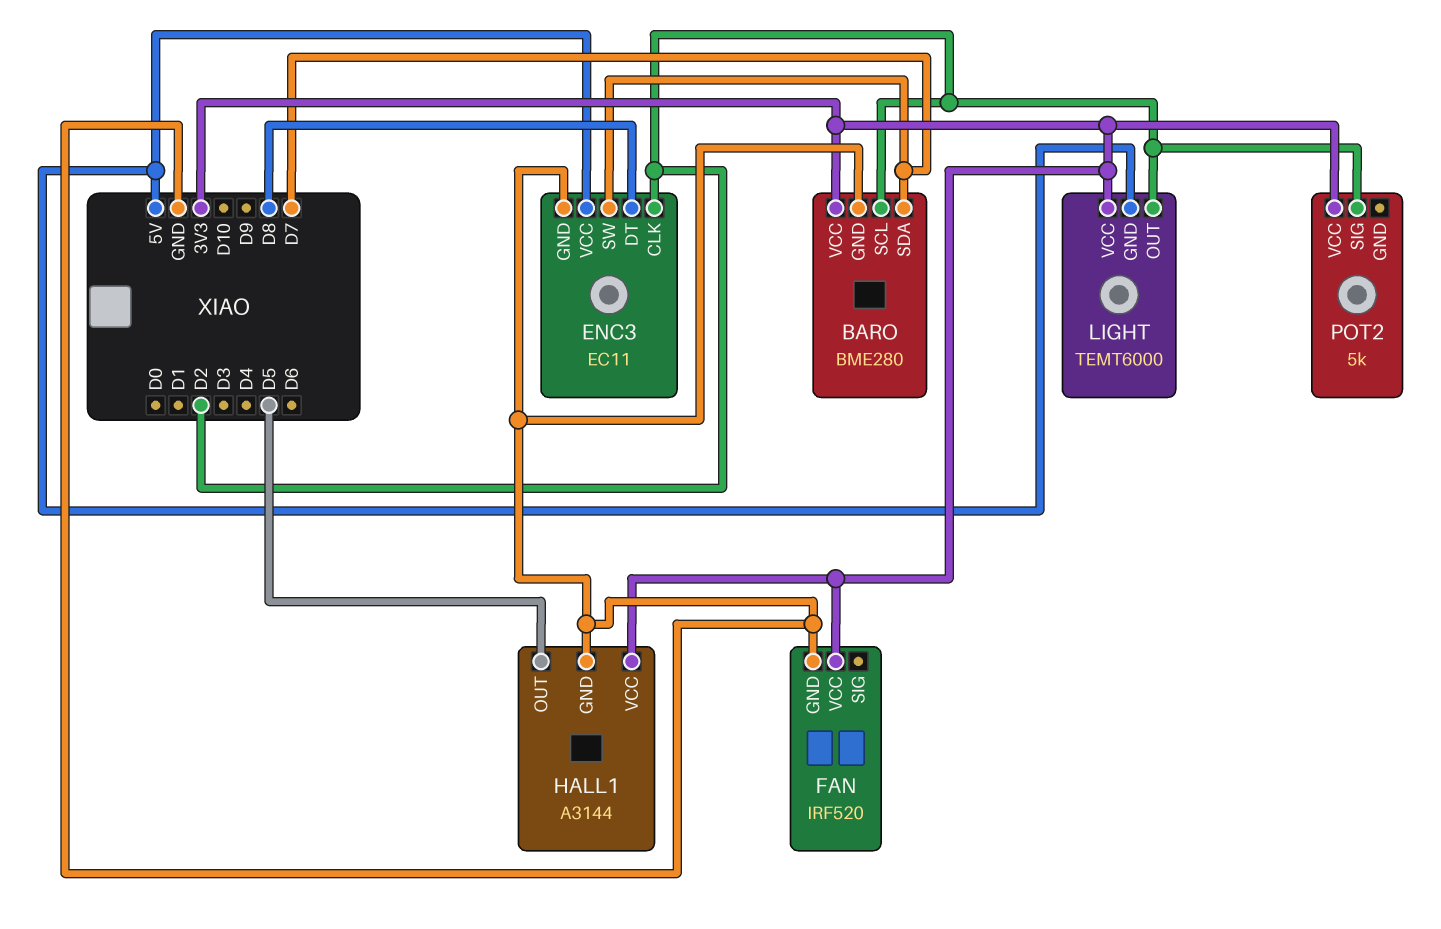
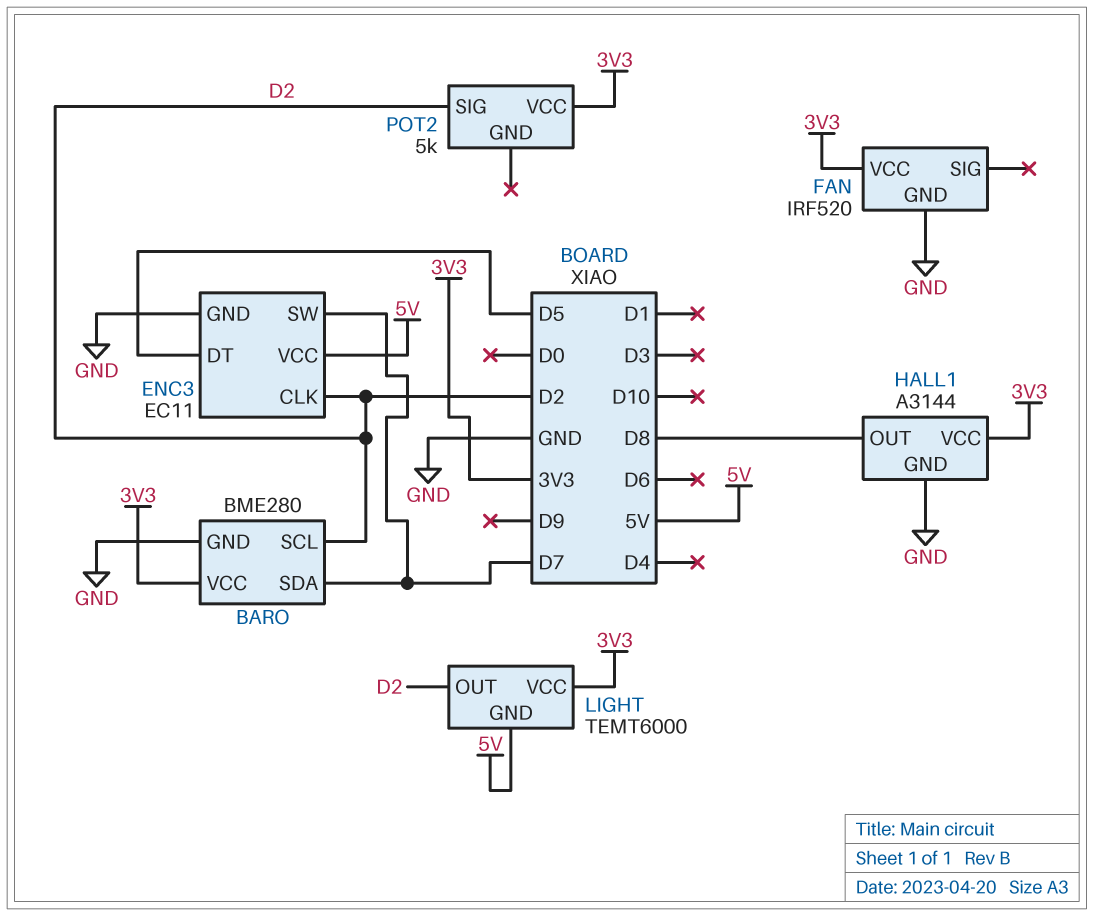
ENC3 pin DT: D8 -> D5
HALL1 pin OUT: D5 -> D8

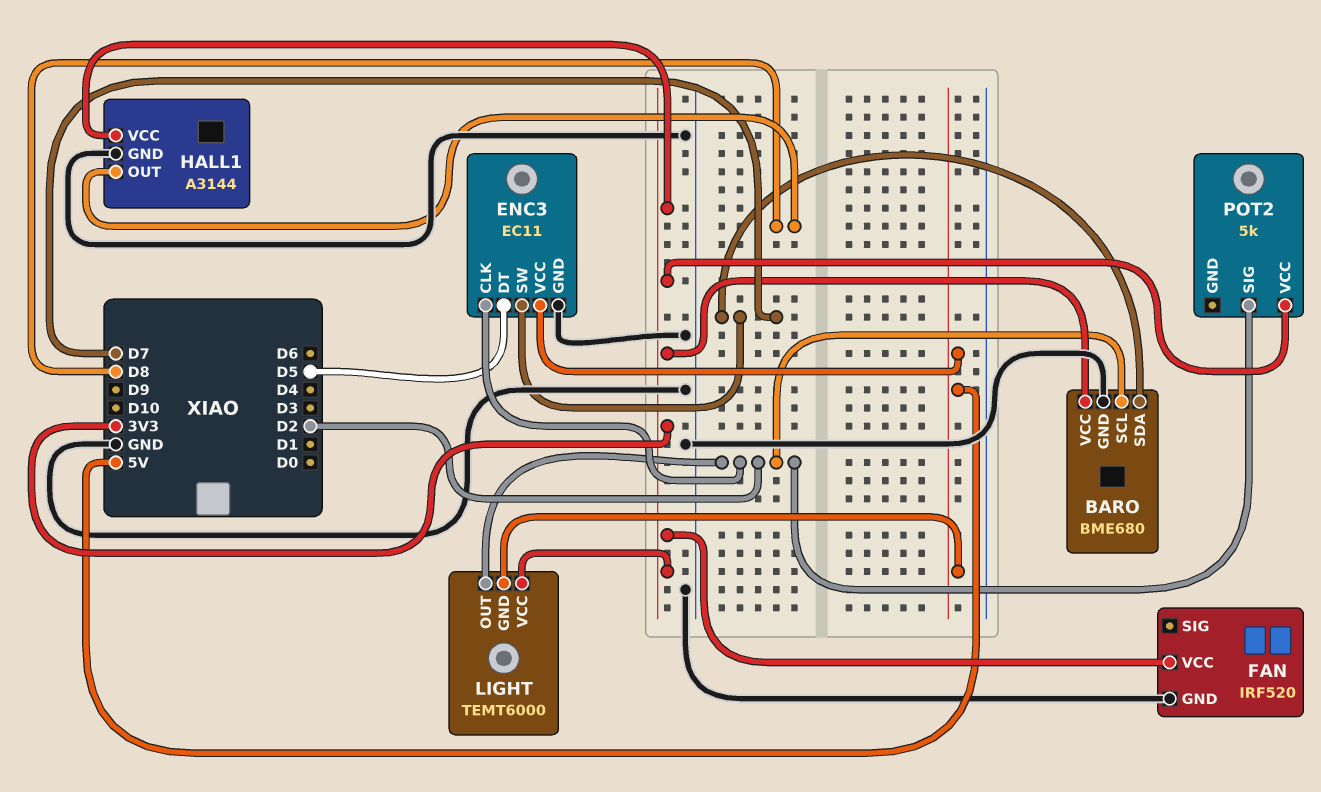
BARO: BME280 -> BME680

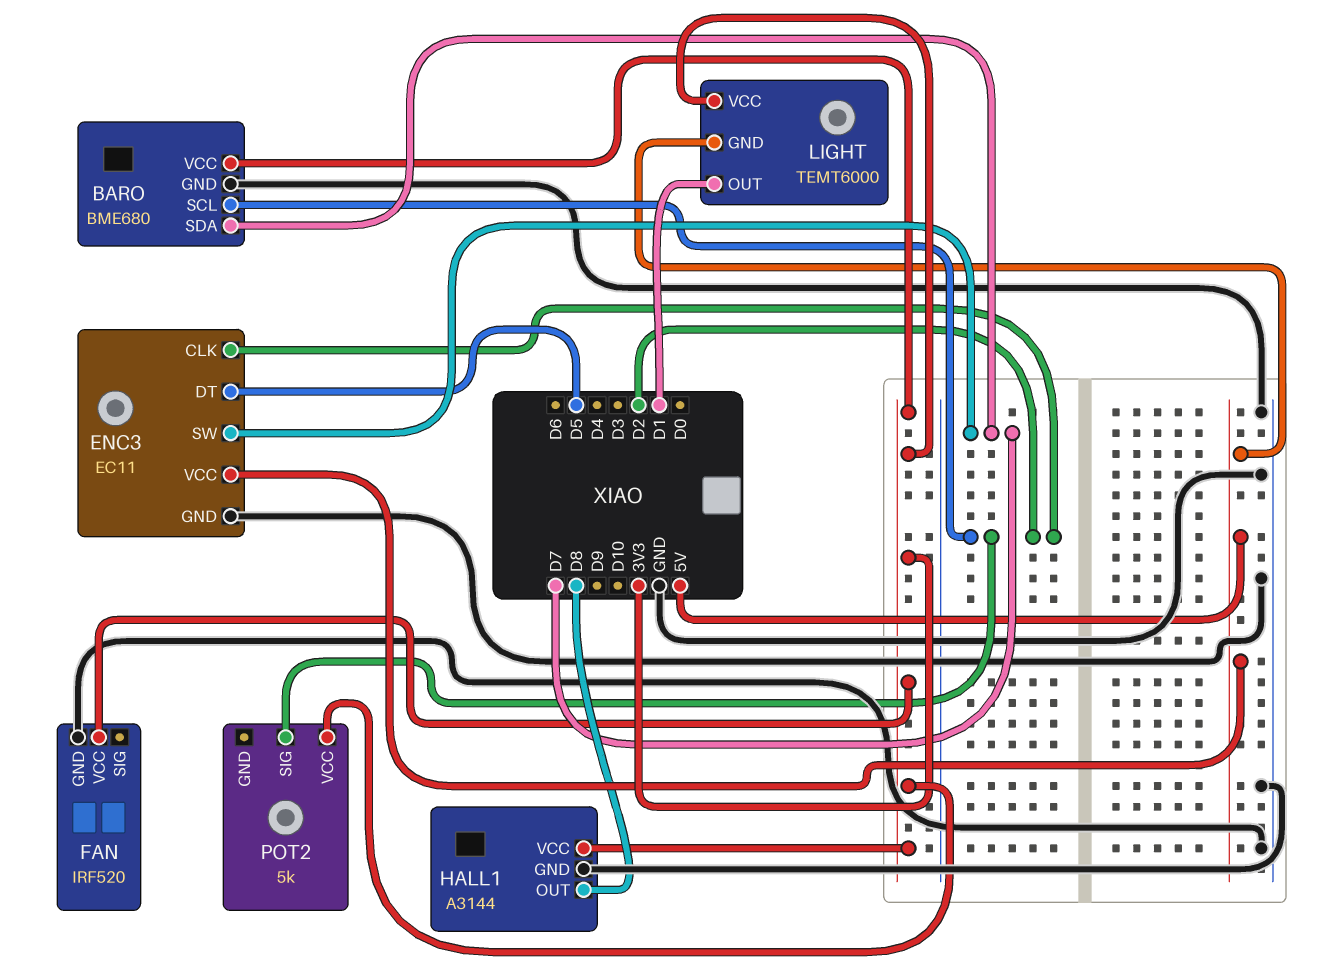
LIGHT pin OUT: D2 -> D1

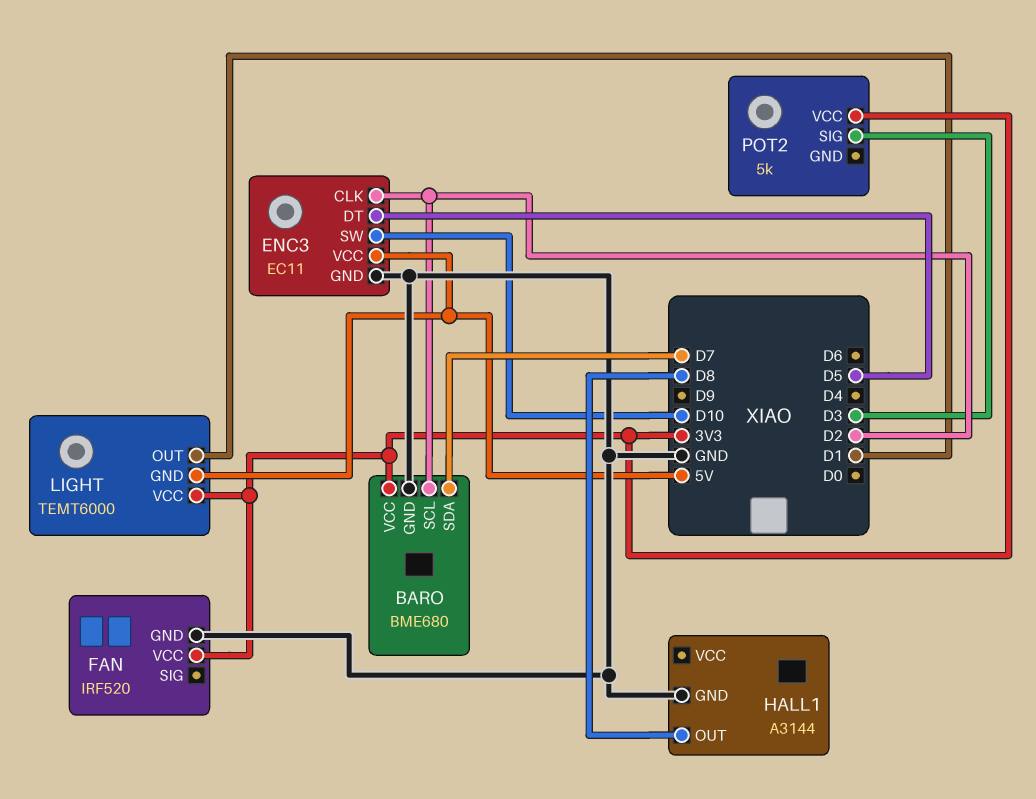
ENC3 pin SW: D7 -> D10
HALL1 pin VCC: 3V3 -> none
POT2 pin SIG: D2 -> D3

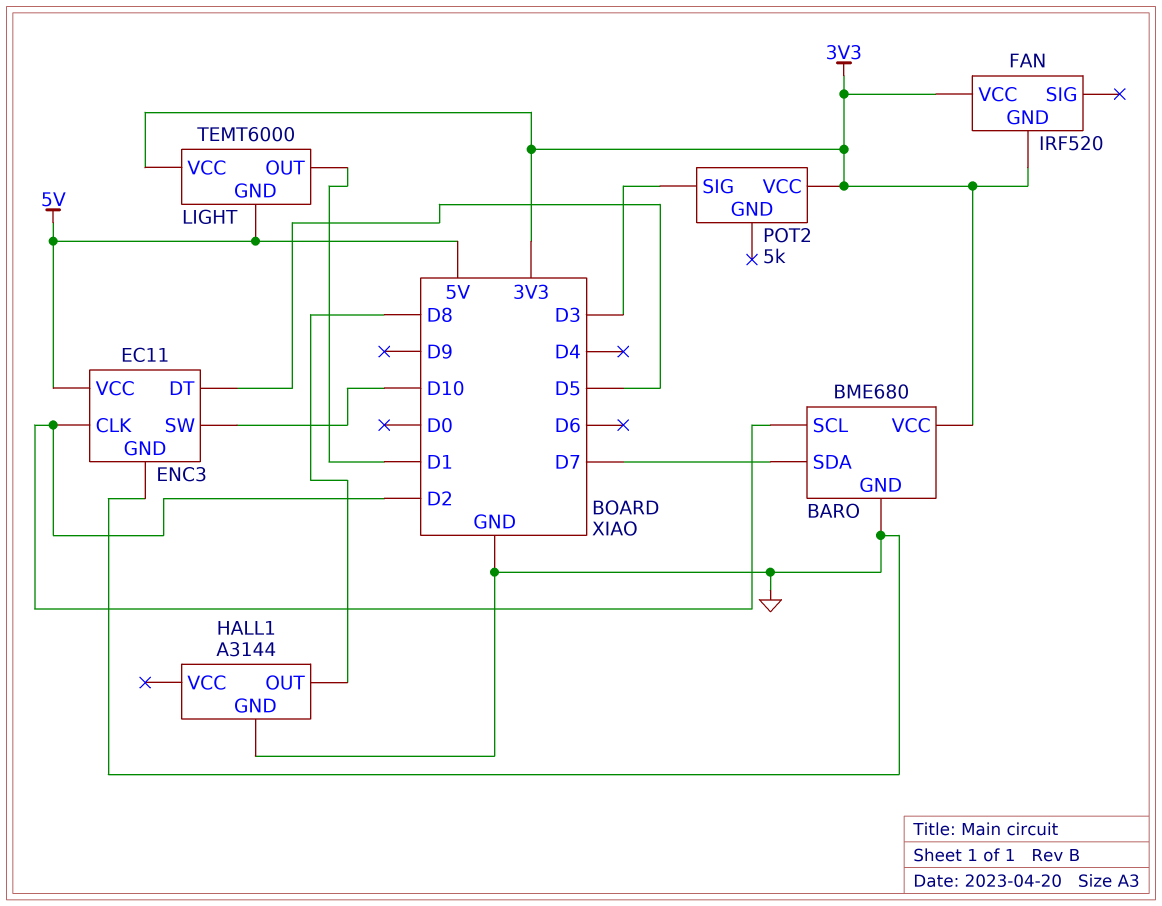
FAN pin GND: GND -> 3V3

